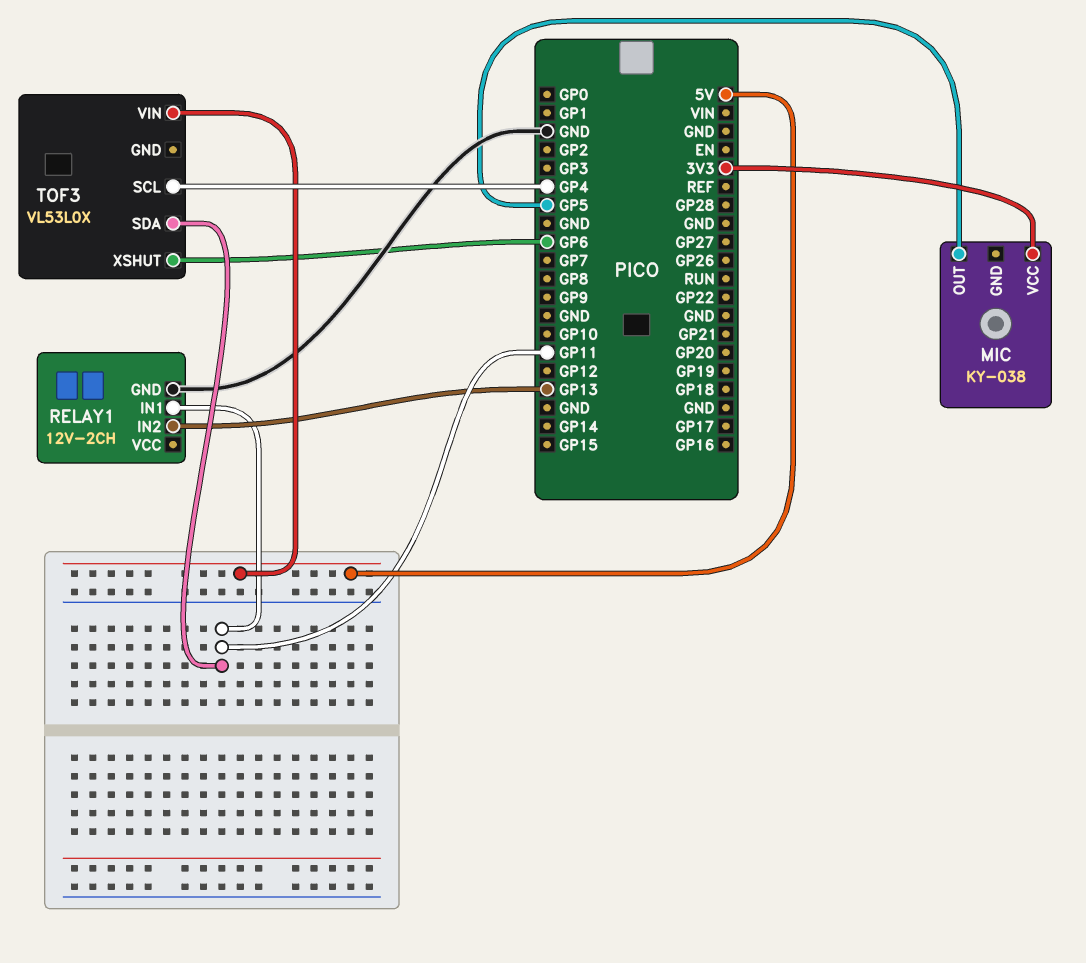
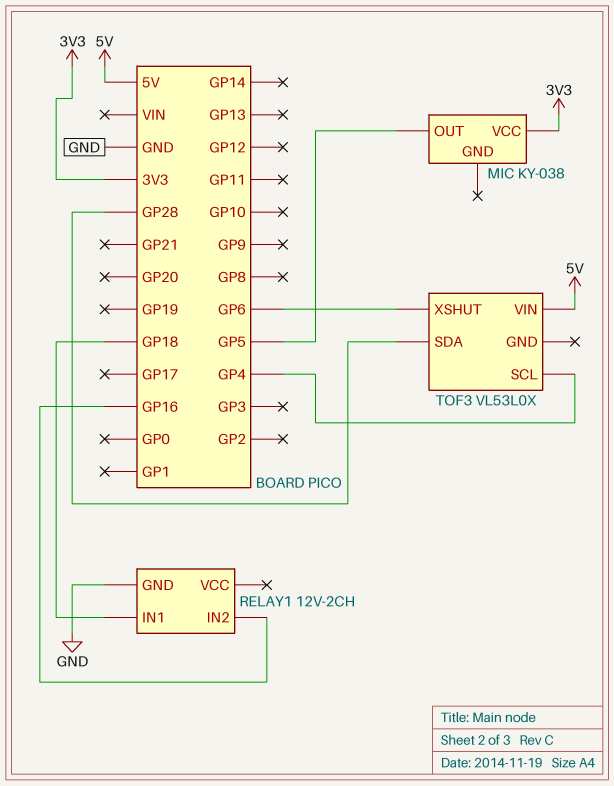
RELAY1 pin IN1: GP11 -> GP18
RELAY1 pin IN2: GP13 -> GP16
TOF3 pin SDA: GP11 -> GP28

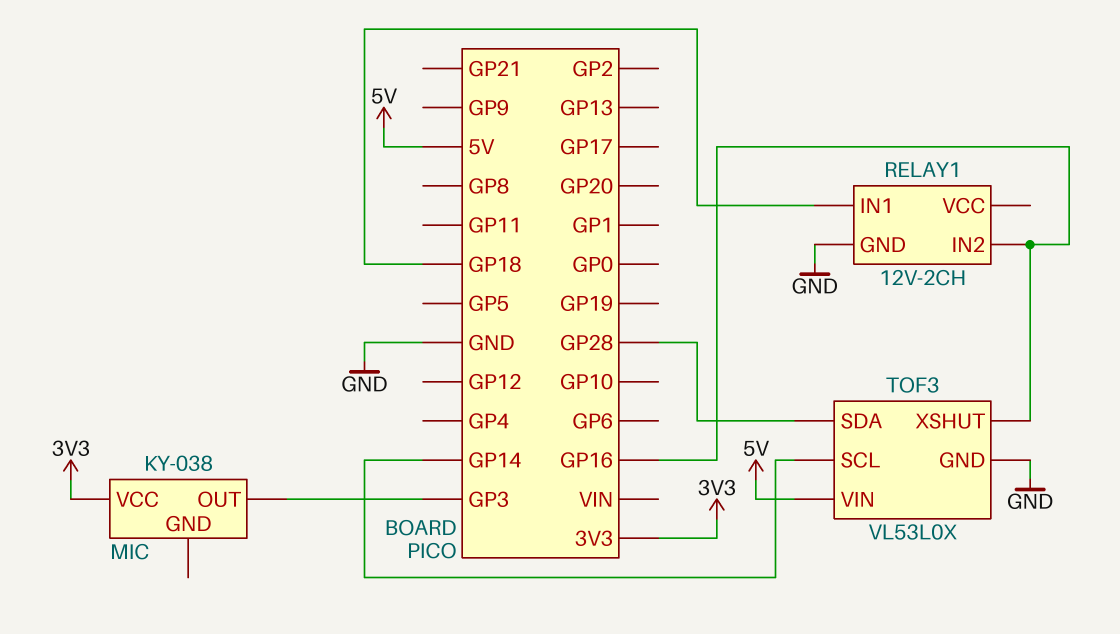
MIC pin OUT: GP5 -> GP3
TOF3 pin GND: none -> GND
TOF3 pin SCL: GP4 -> GP14
TOF3 pin XSHUT: GP6 -> GP16

